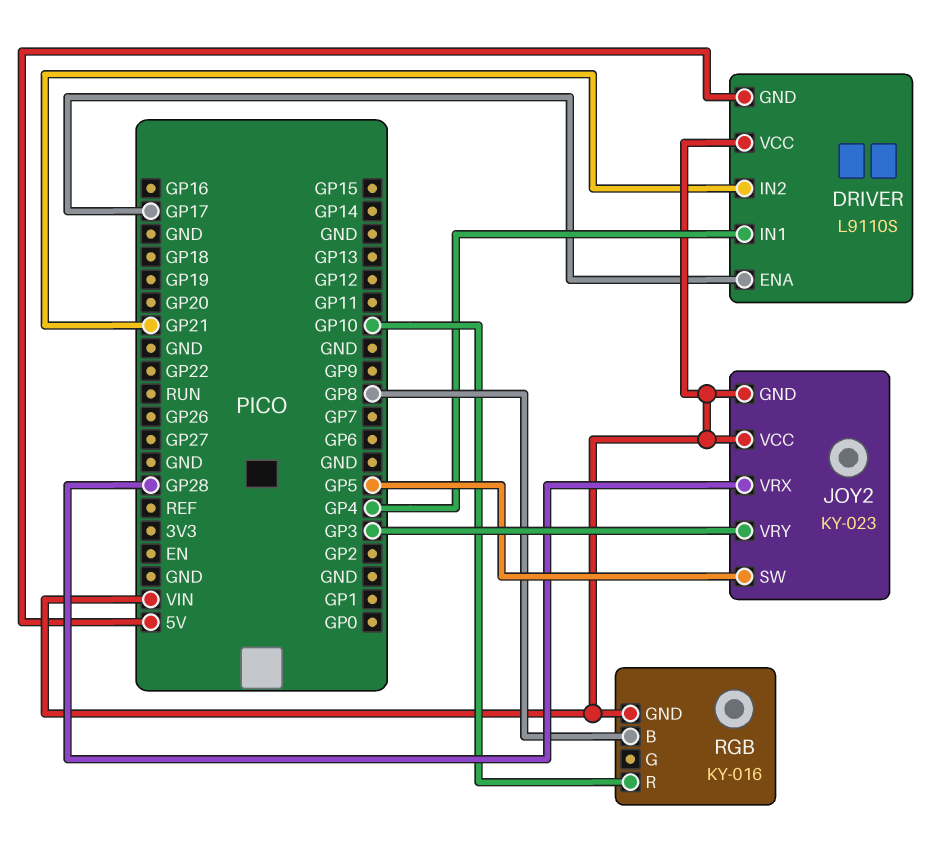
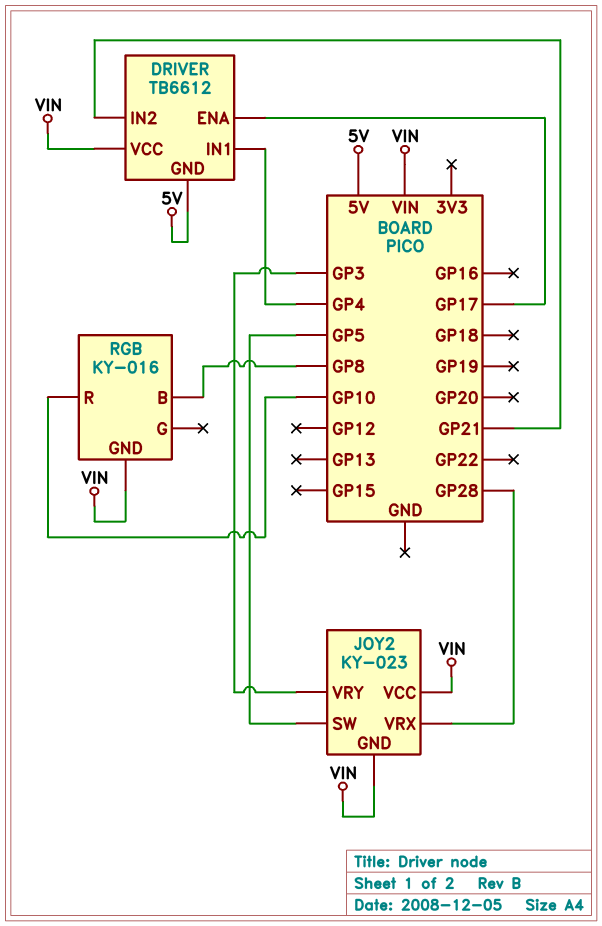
DRIVER: L9110S -> TB6612

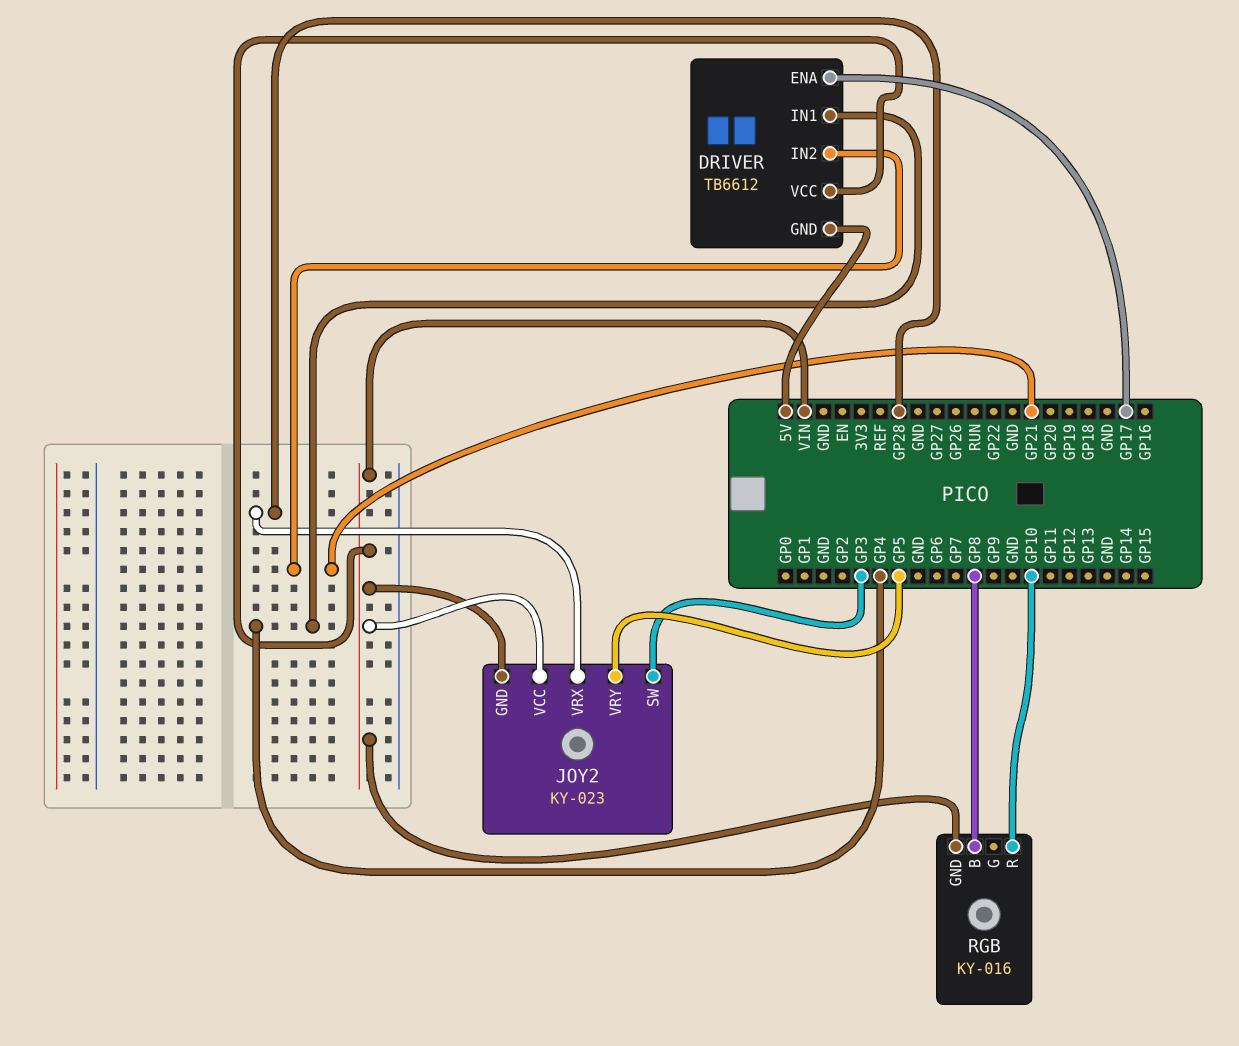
JOY2 pin SW: GP5 -> GP3
JOY2 pin VRY: GP3 -> GP5

